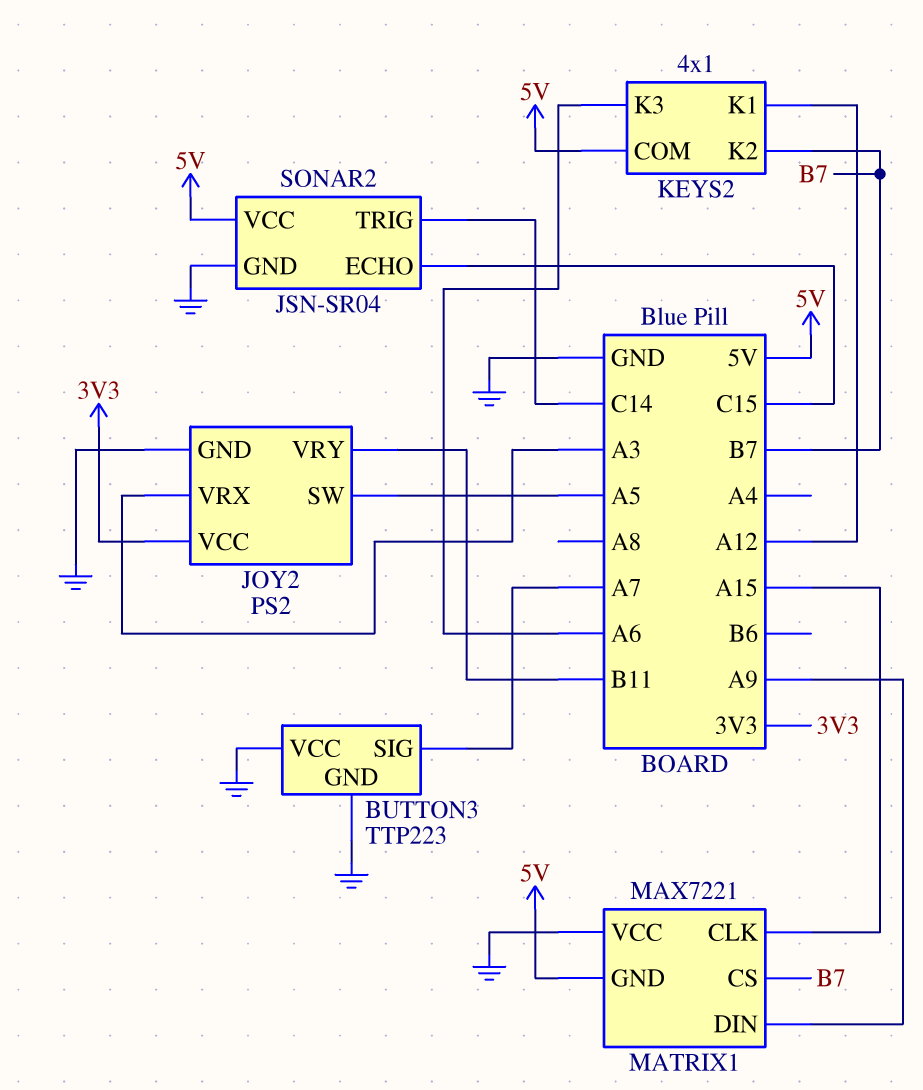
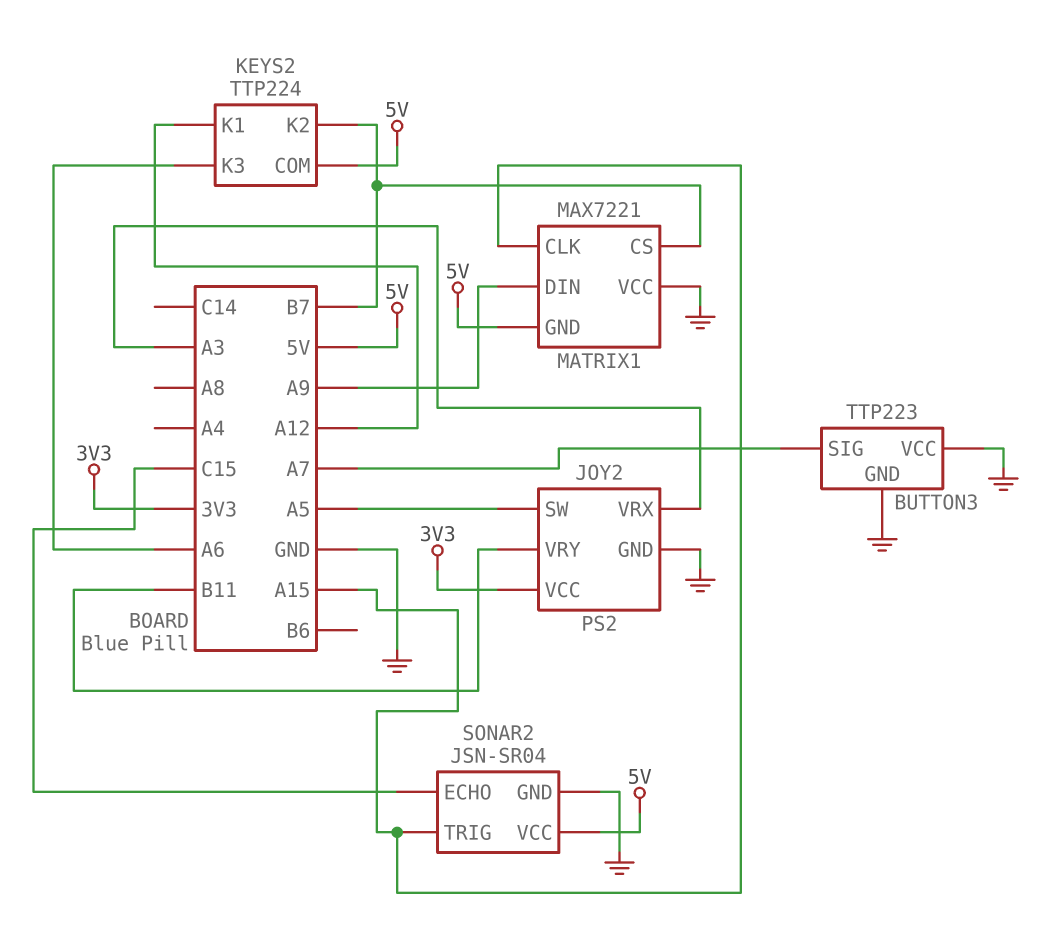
KEYS2: 4x1 -> TTP224
SONAR2 pin TRIG: C14 -> A15

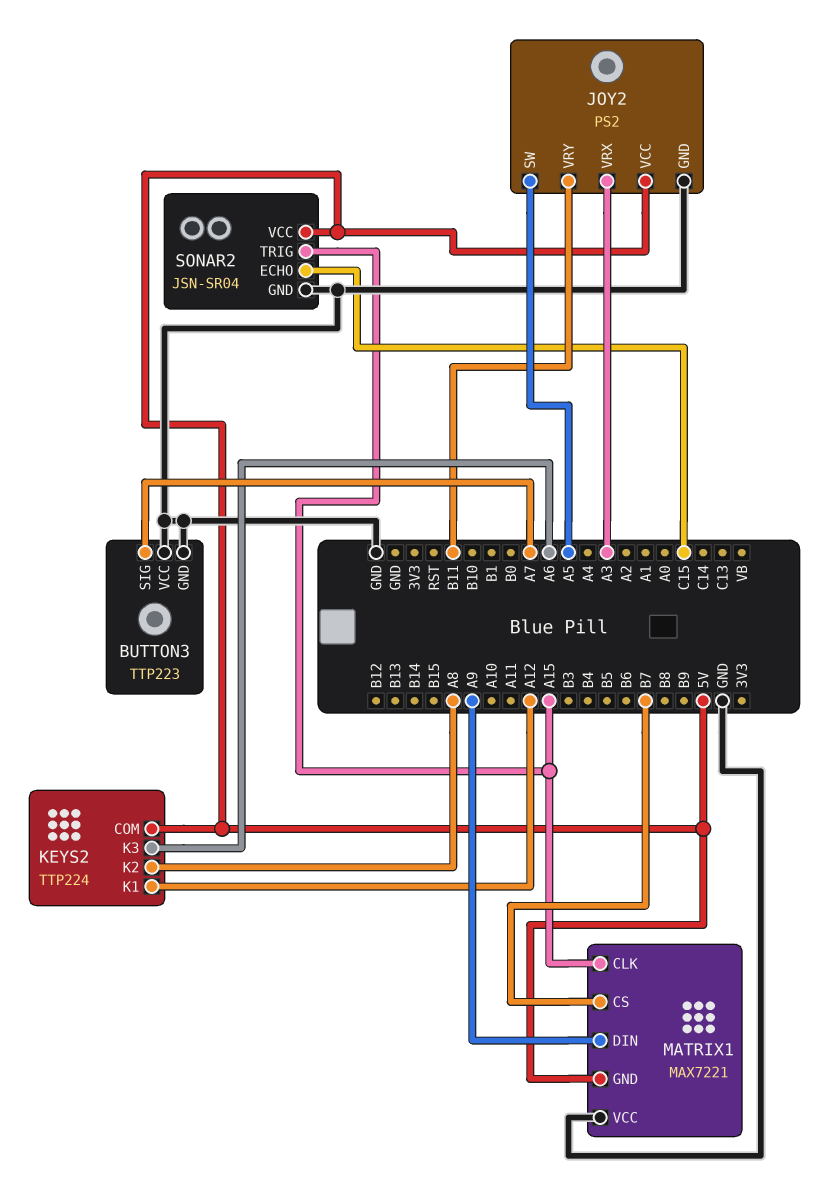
JOY2 pin VCC: 3V3 -> 5V
KEYS2 pin K2: B7 -> A8

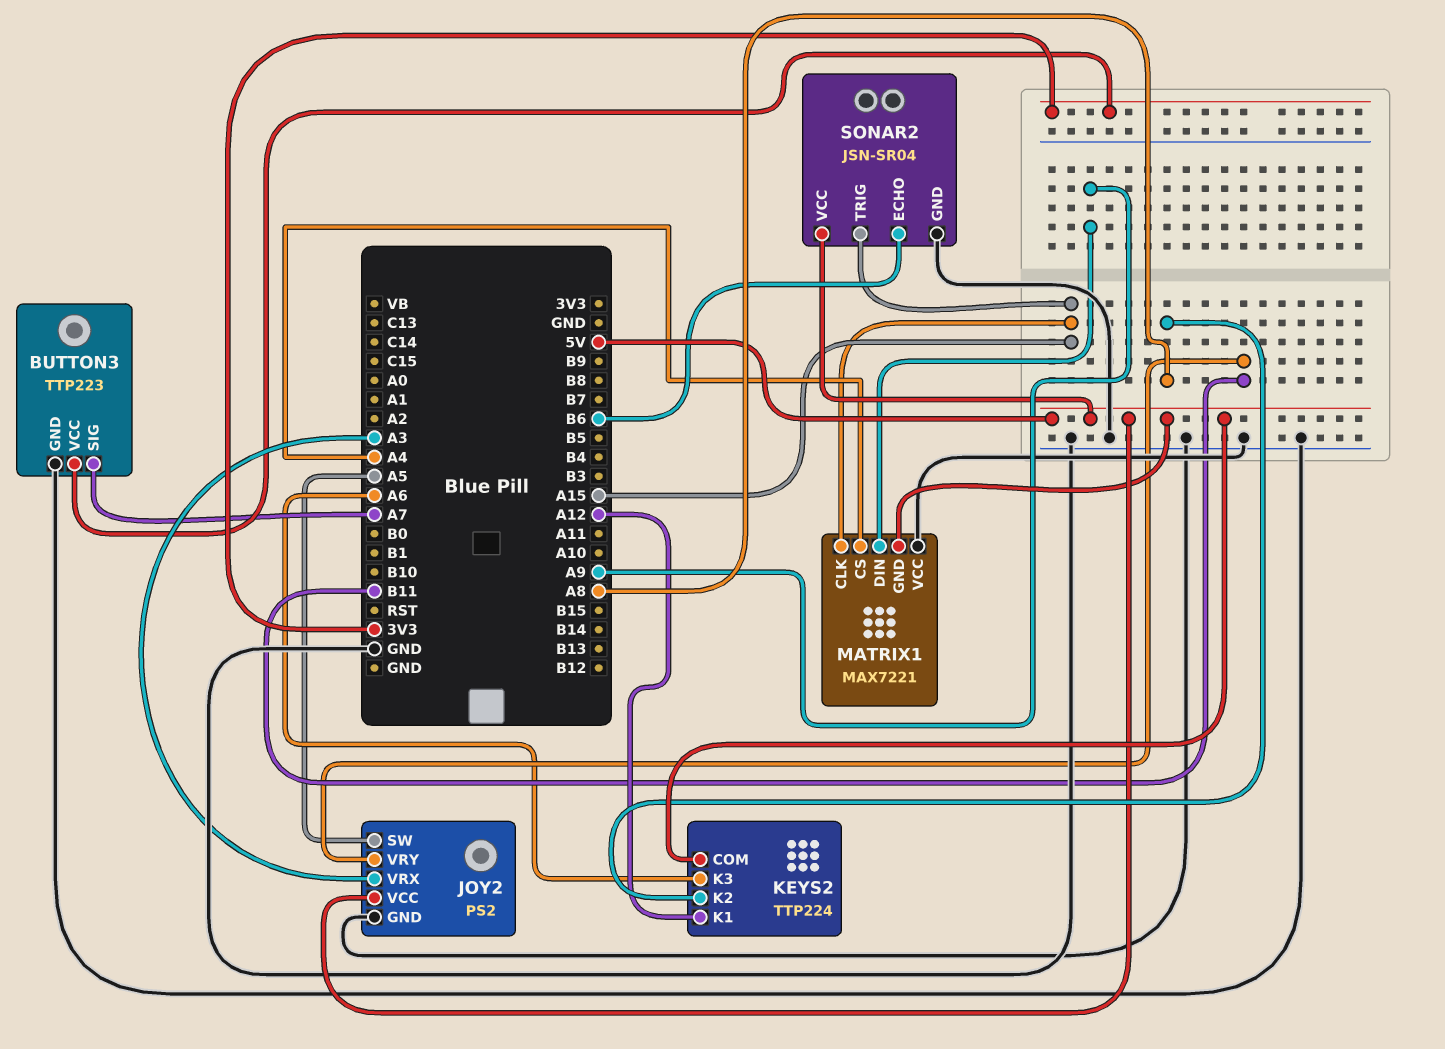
BUTTON3 pin VCC: GND -> 3V3
MATRIX1 pin CS: B7 -> A4
SONAR2 pin ECHO: C15 -> B6

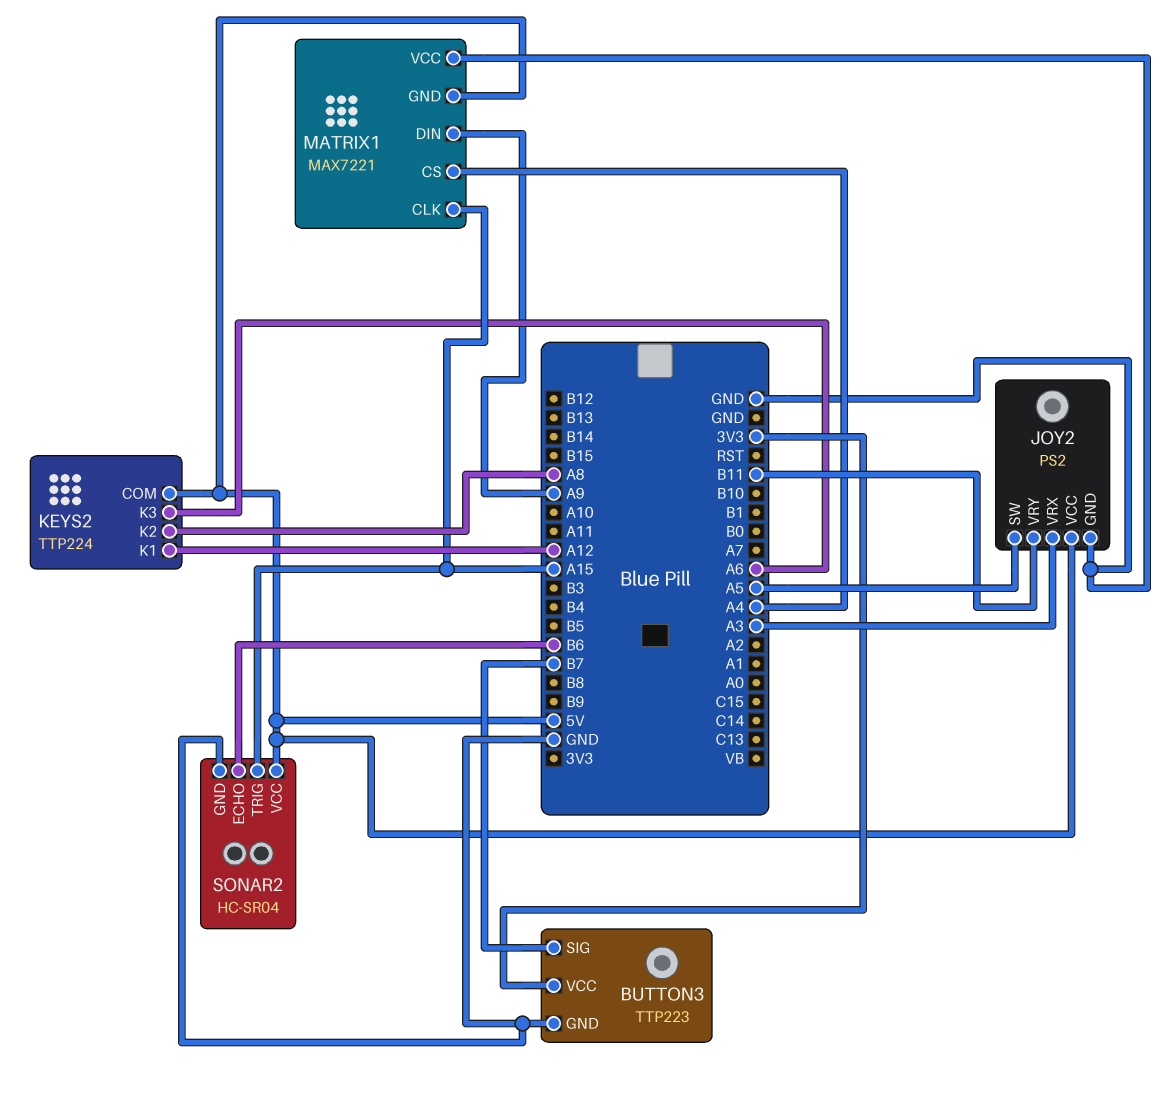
BUTTON3 pin SIG: A7 -> B7
SONAR2: JSN-SR04 -> HC-SR04

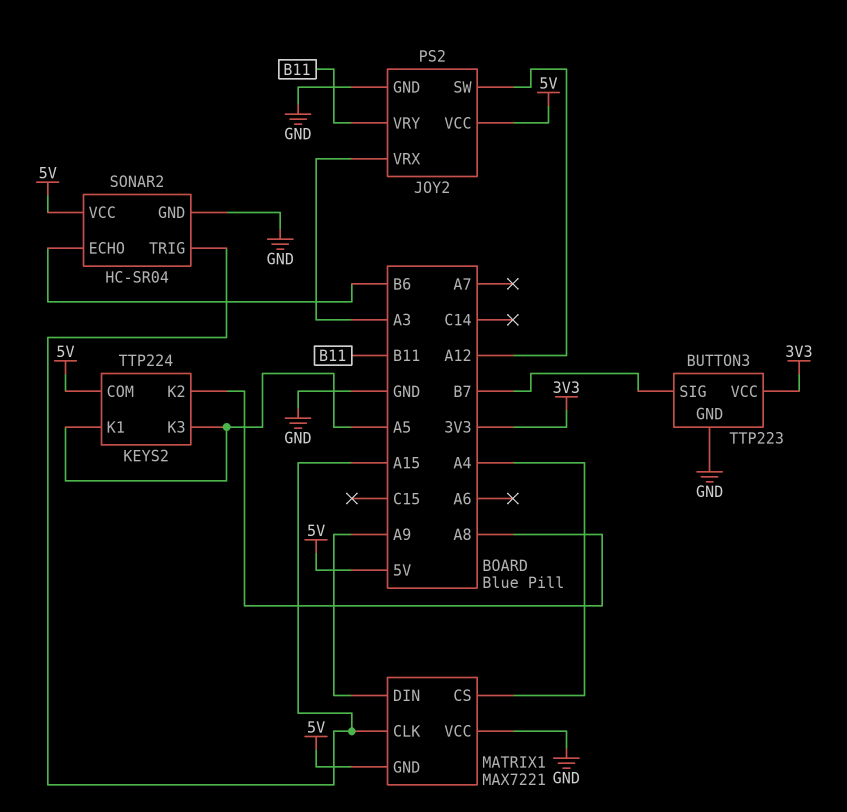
JOY2 pin SW: A5 -> A12
KEYS2 pin K1: A12 -> A5
KEYS2 pin K3: A6 -> A5

